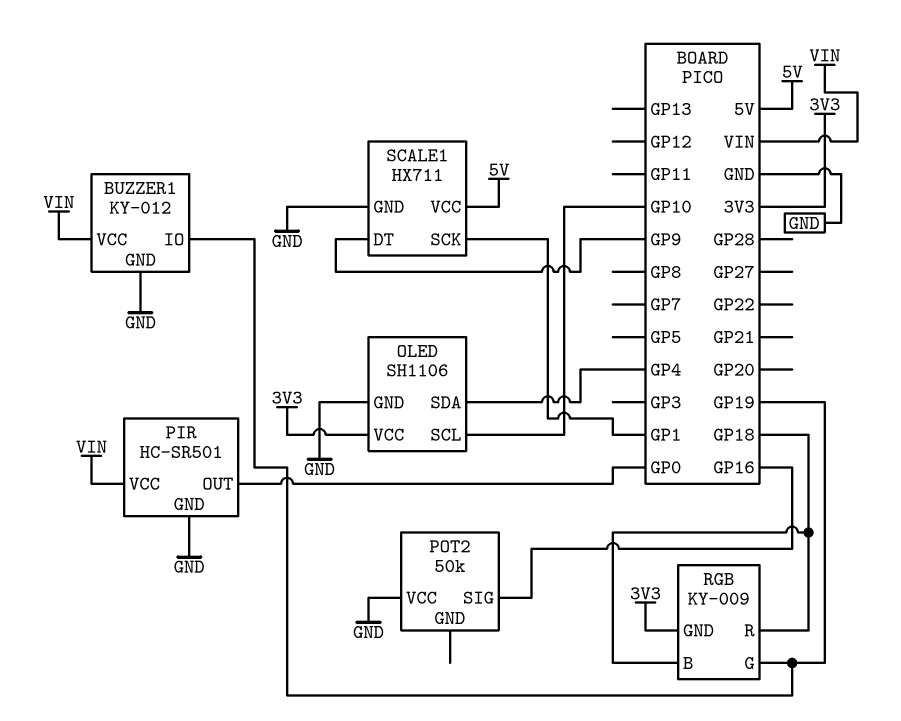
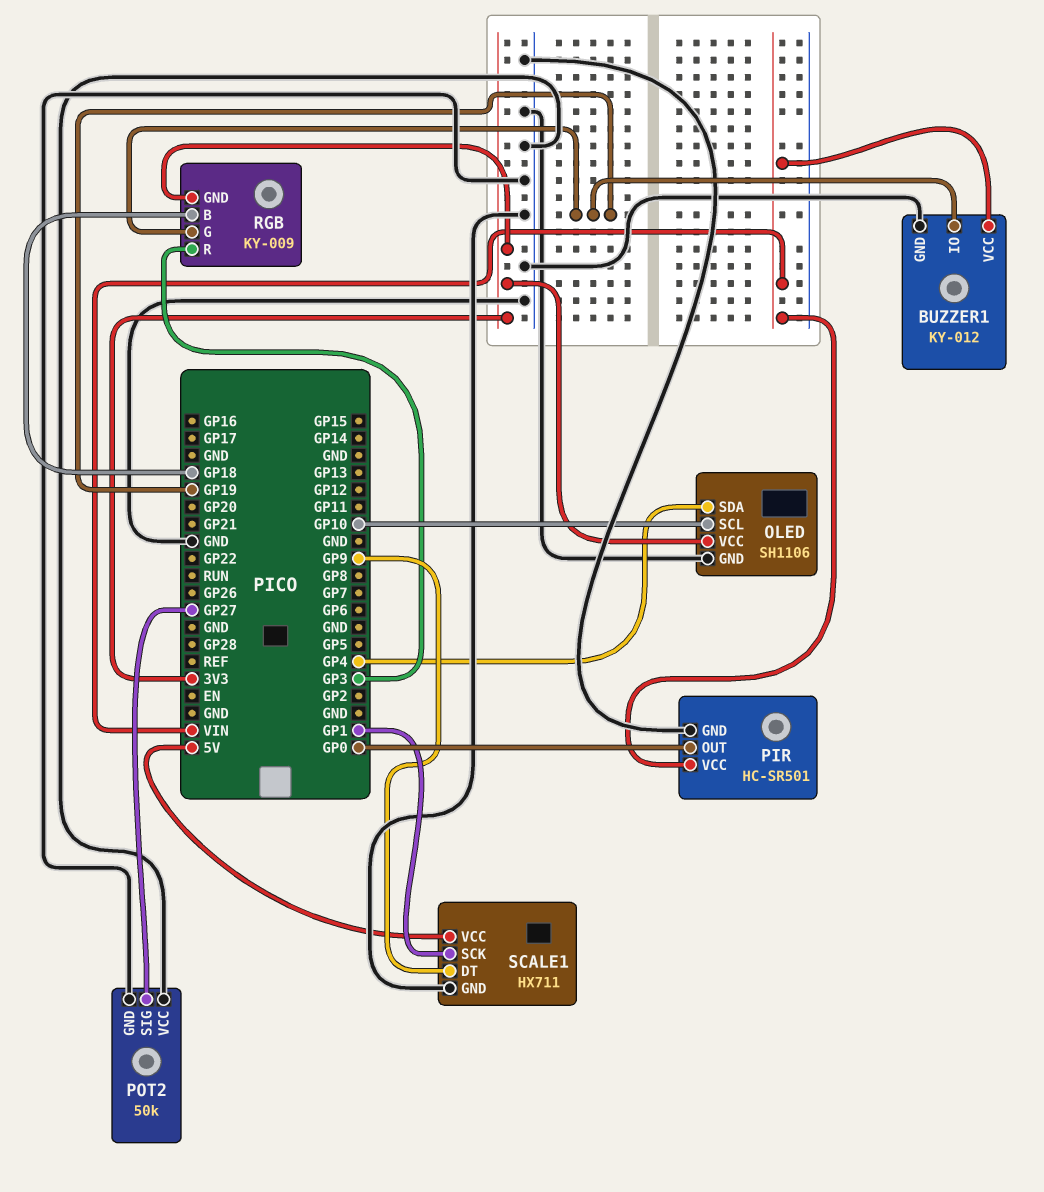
POT2 pin GND: none -> GND
POT2 pin SIG: GP16 -> GP27
RGB pin R: GP18 -> GP3

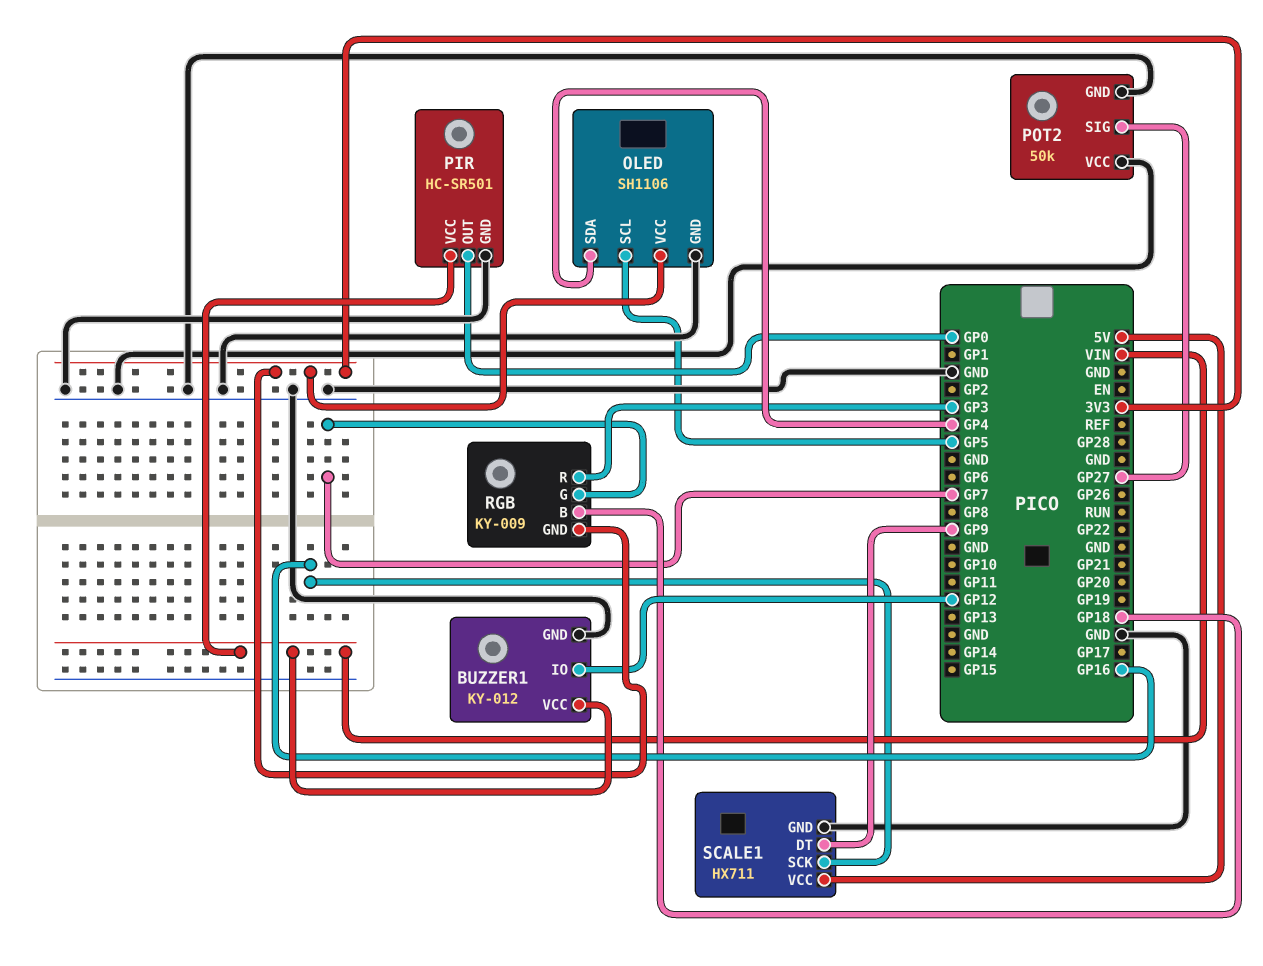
BUZZER1 pin IO: GP19 -> GP12
OLED pin SCL: GP10 -> GP5
RGB pin G: GP19 -> GP7
SCALE1 pin SCK: GP1 -> GP16

